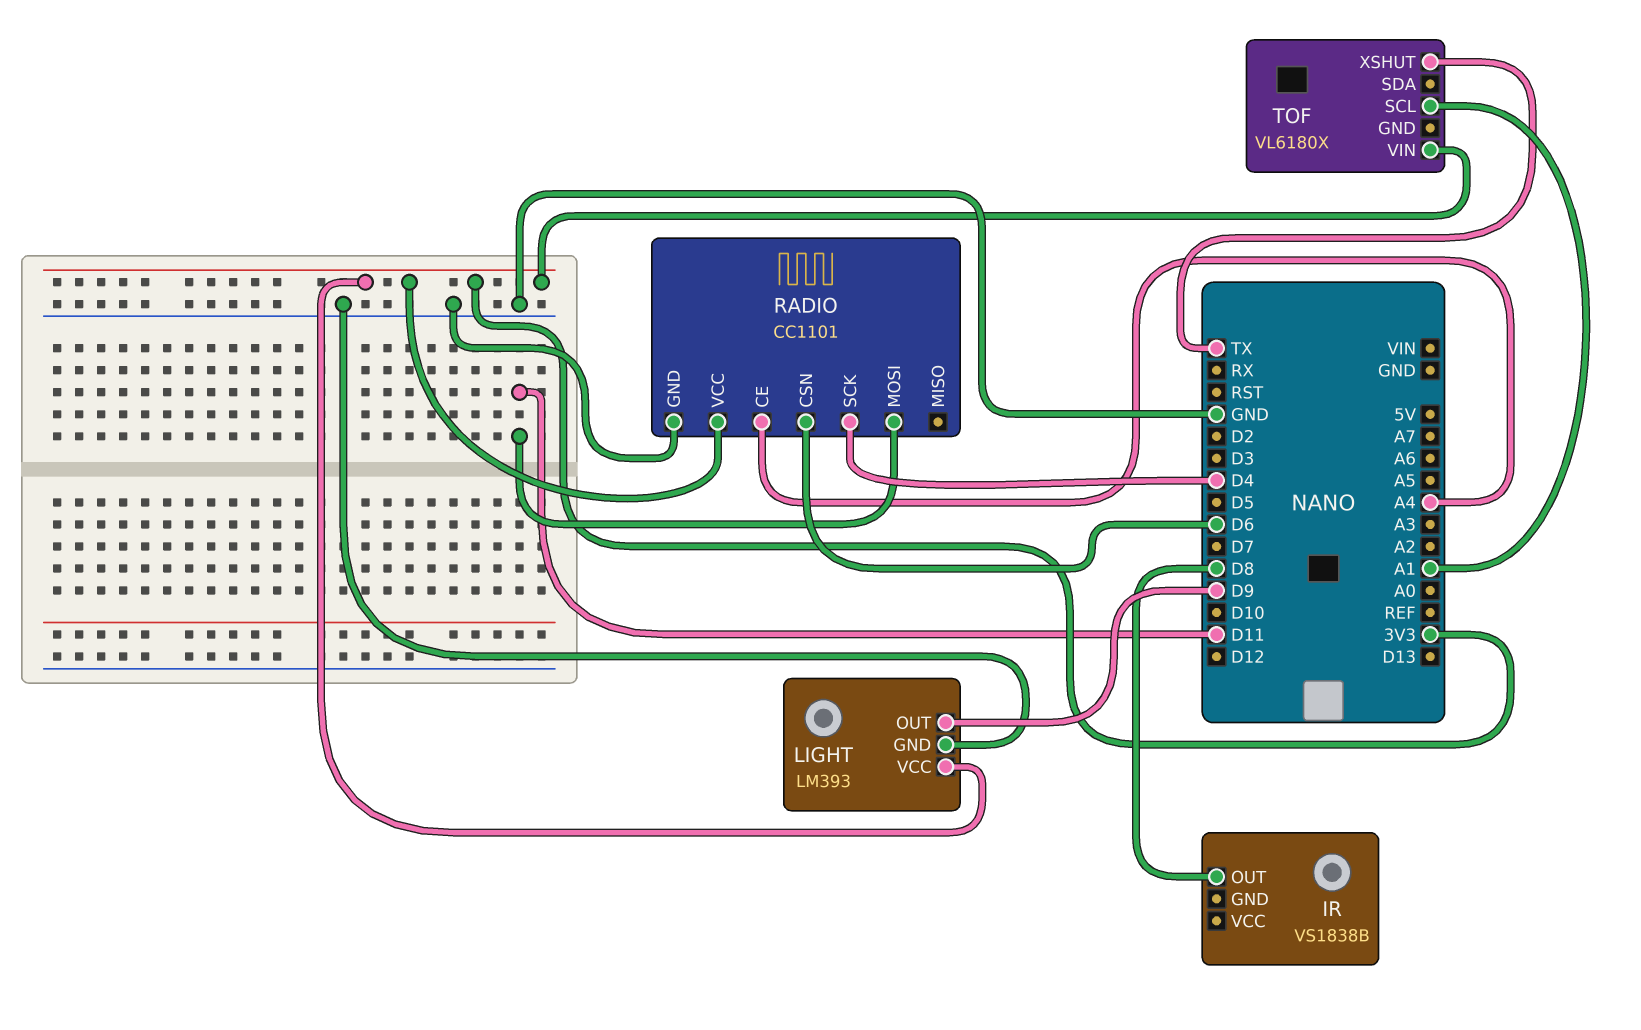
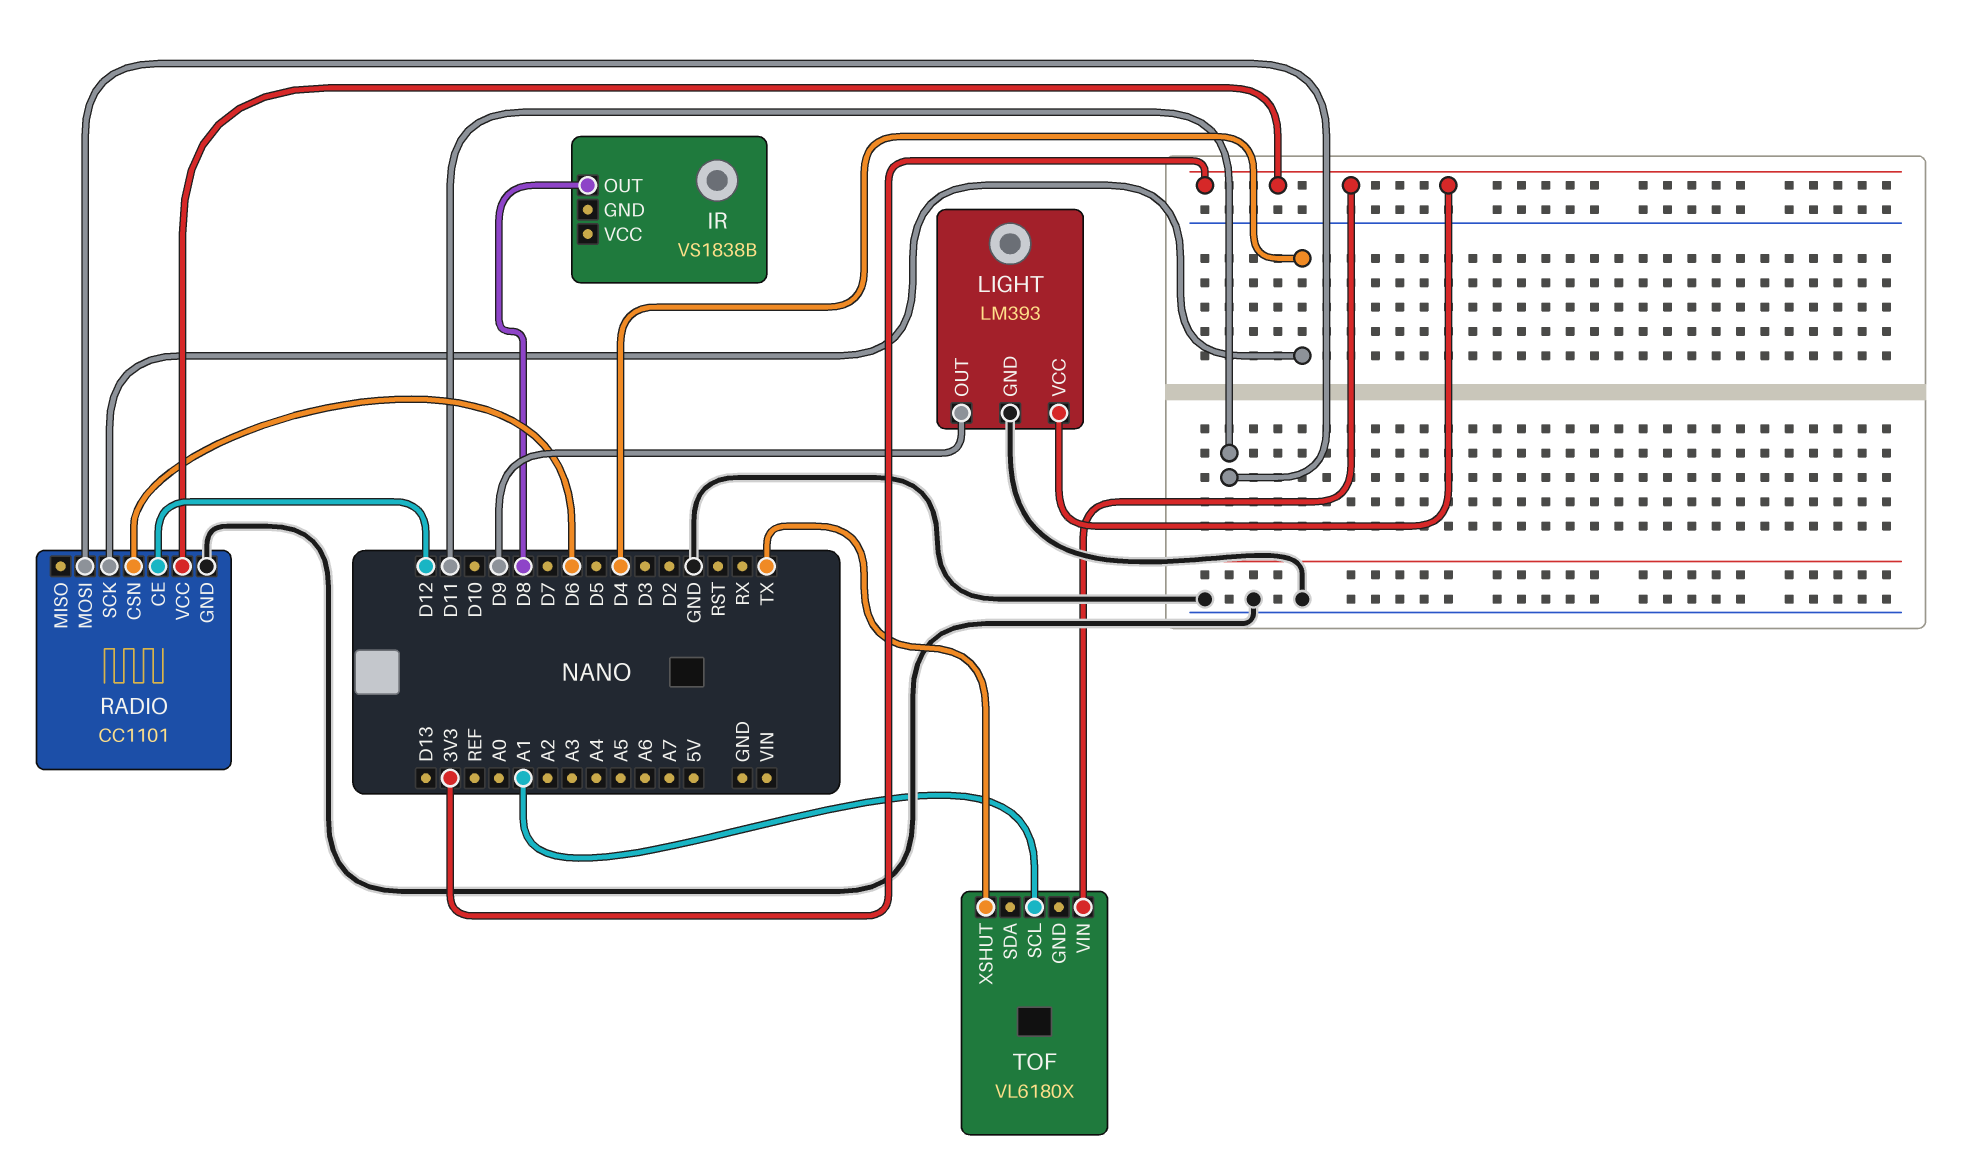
RADIO pin CE: A4 -> D12

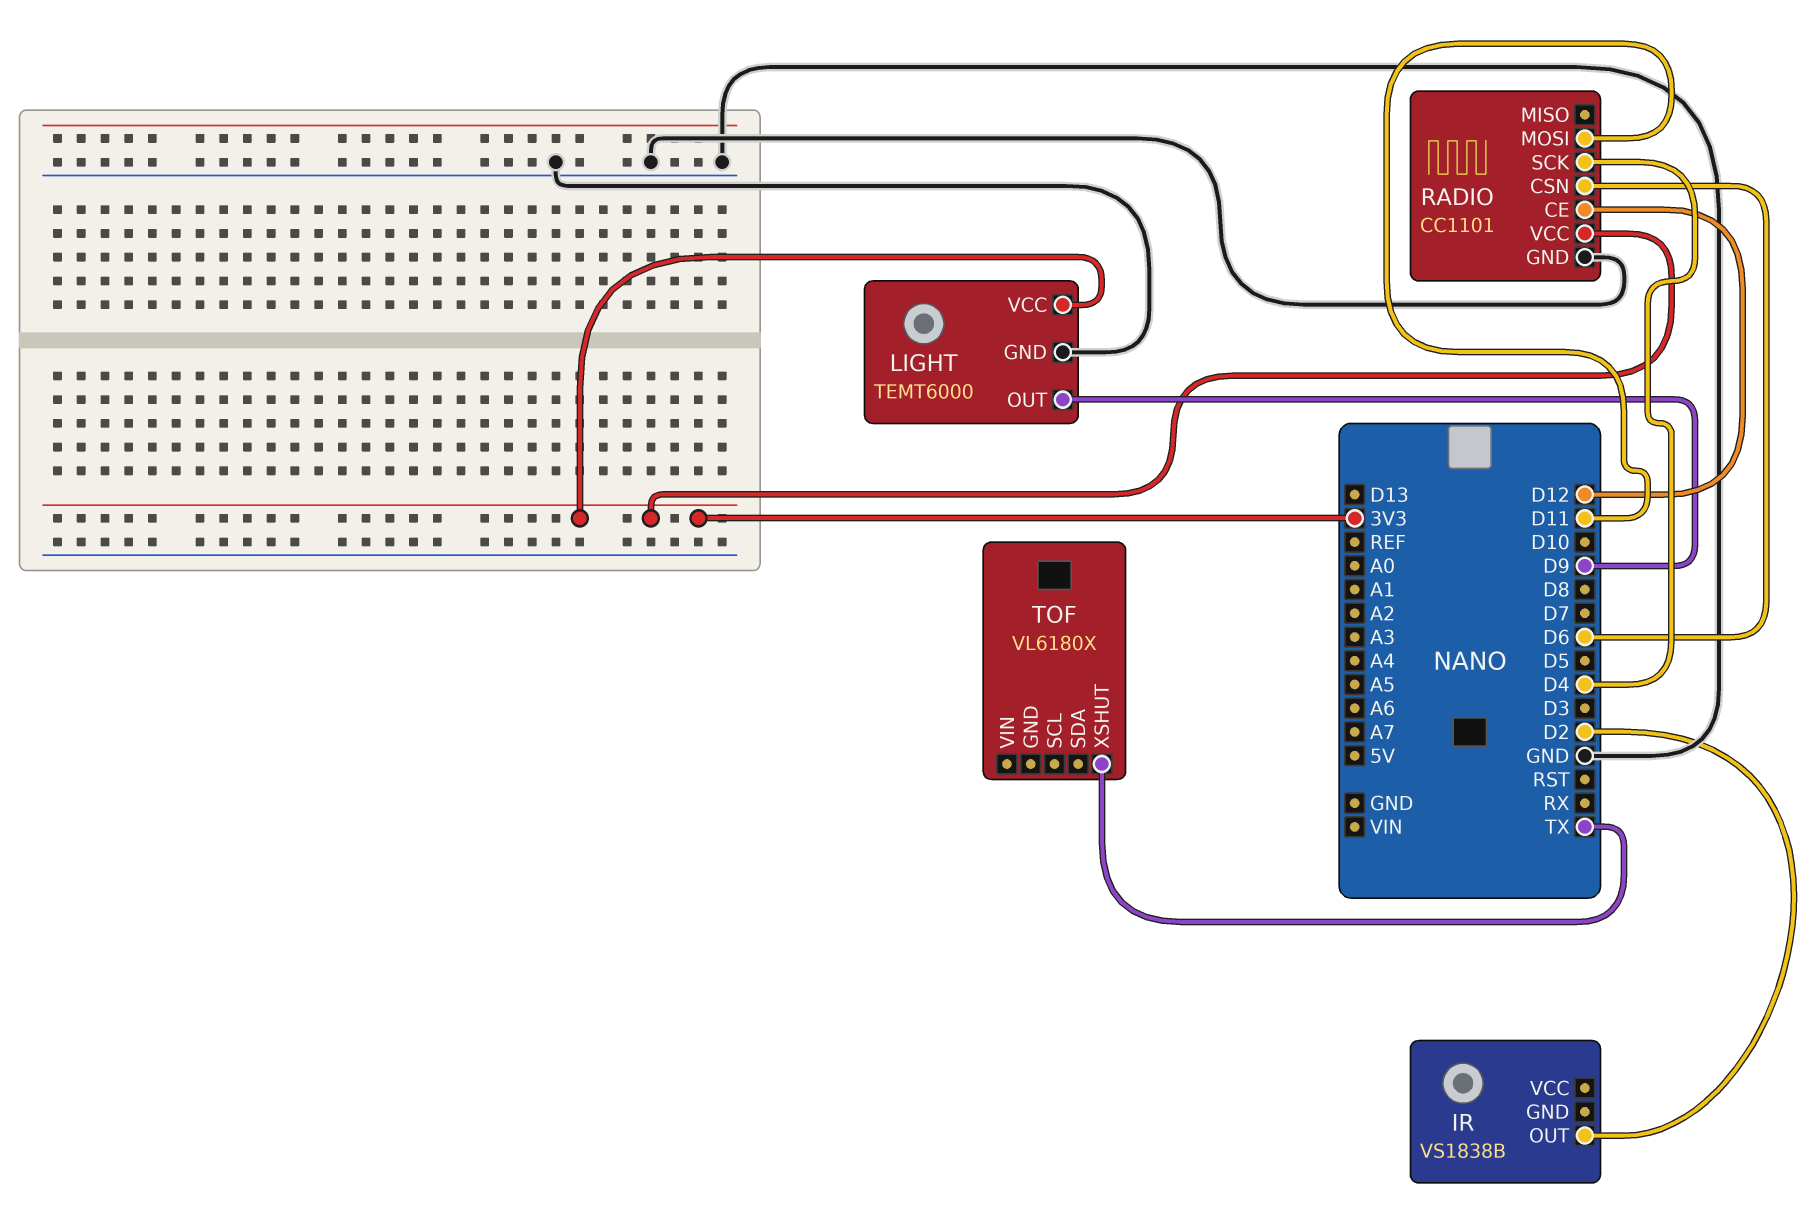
IR pin OUT: D8 -> D2
LIGHT: LM393 -> TEMT6000
TOF pin SCL: A1 -> none
TOF pin VIN: 3V3 -> none

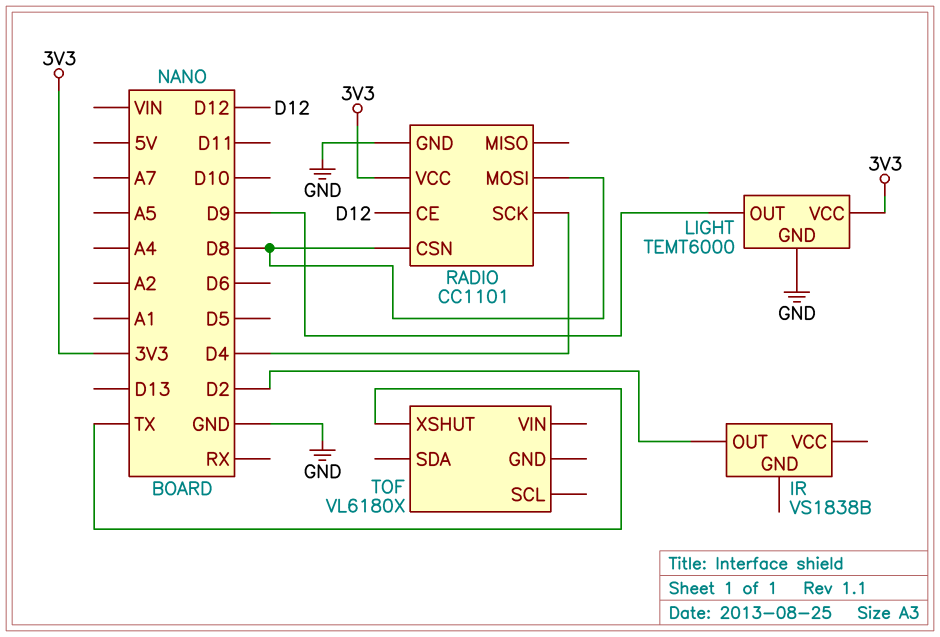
RADIO pin CSN: D6 -> D8
RADIO pin MOSI: D11 -> D8

